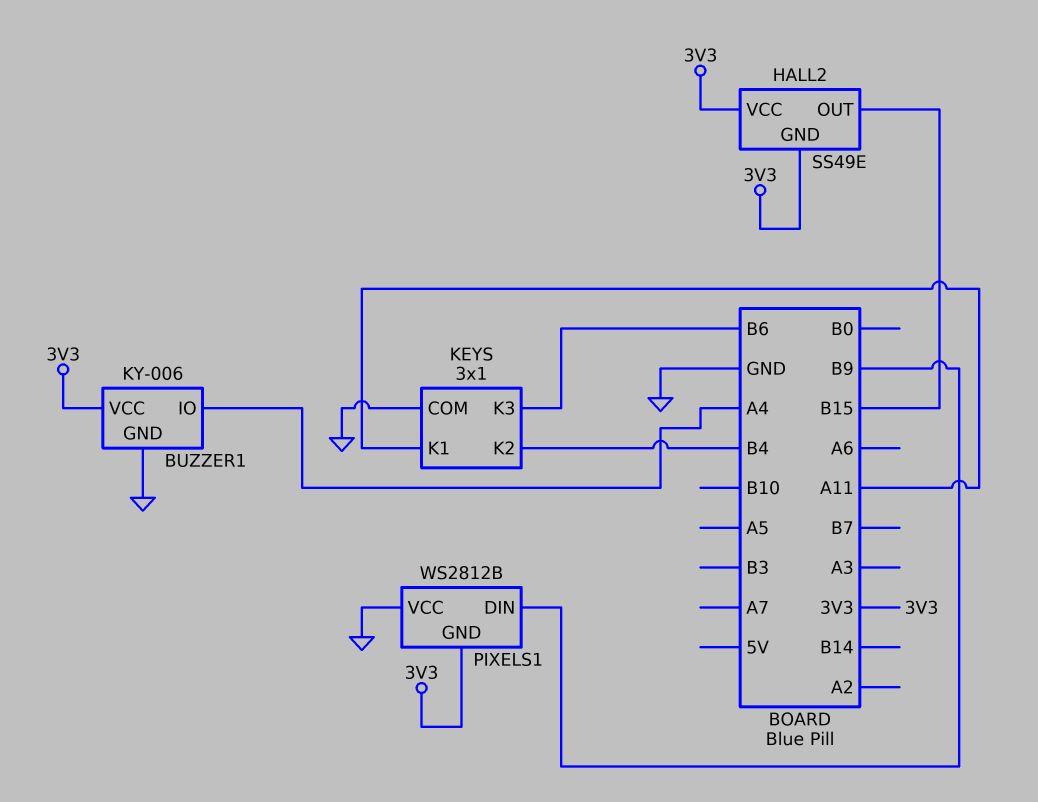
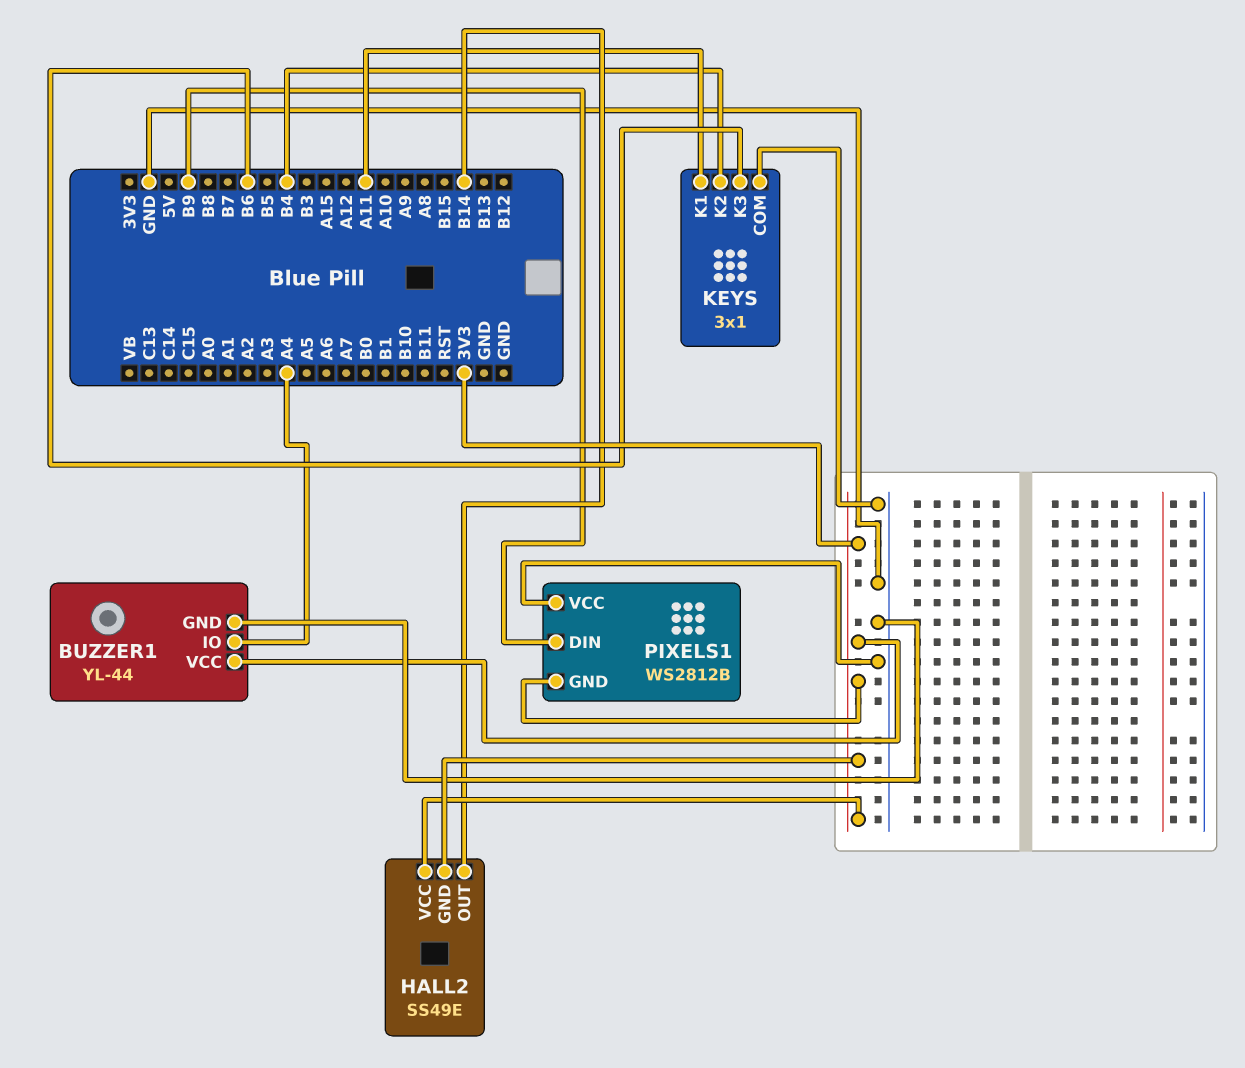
BUZZER1: KY-006 -> YL-44
HALL2 pin OUT: B15 -> B14

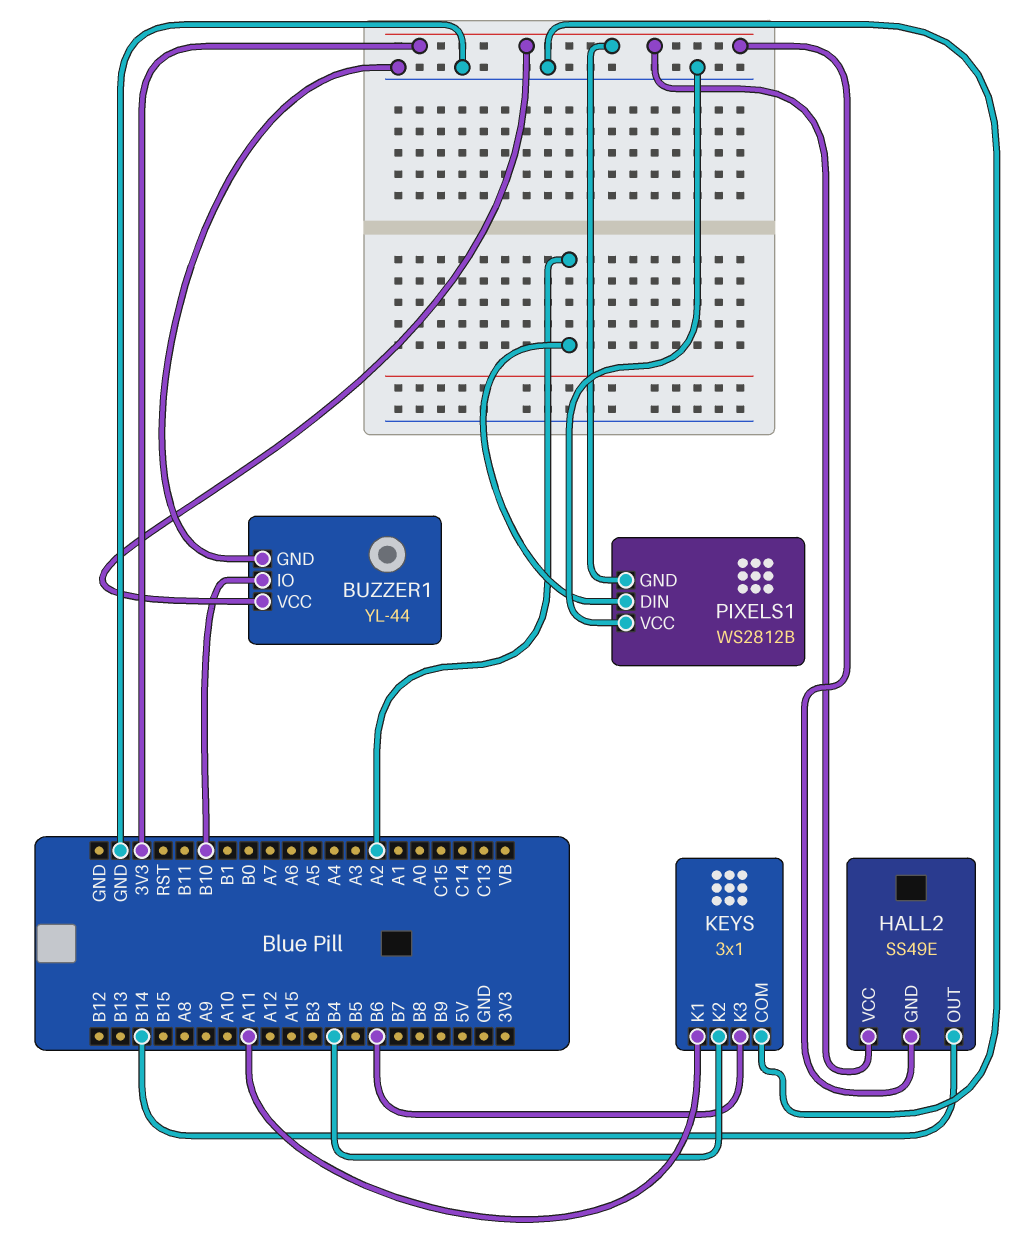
BUZZER1 pin IO: A4 -> B10
PIXELS1 pin DIN: B9 -> A2

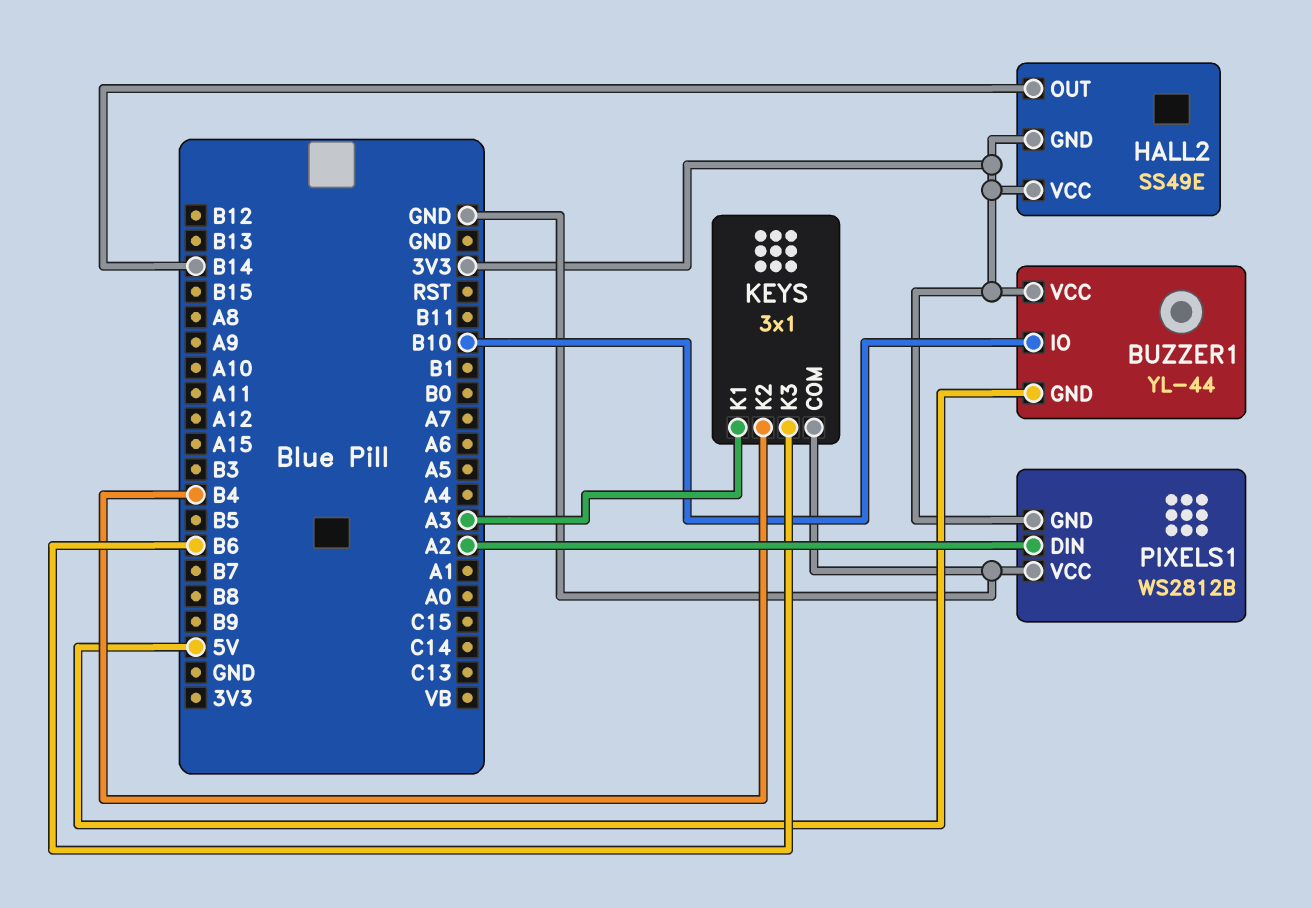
BUZZER1 pin GND: GND -> 5V
KEYS pin K1: A11 -> A3

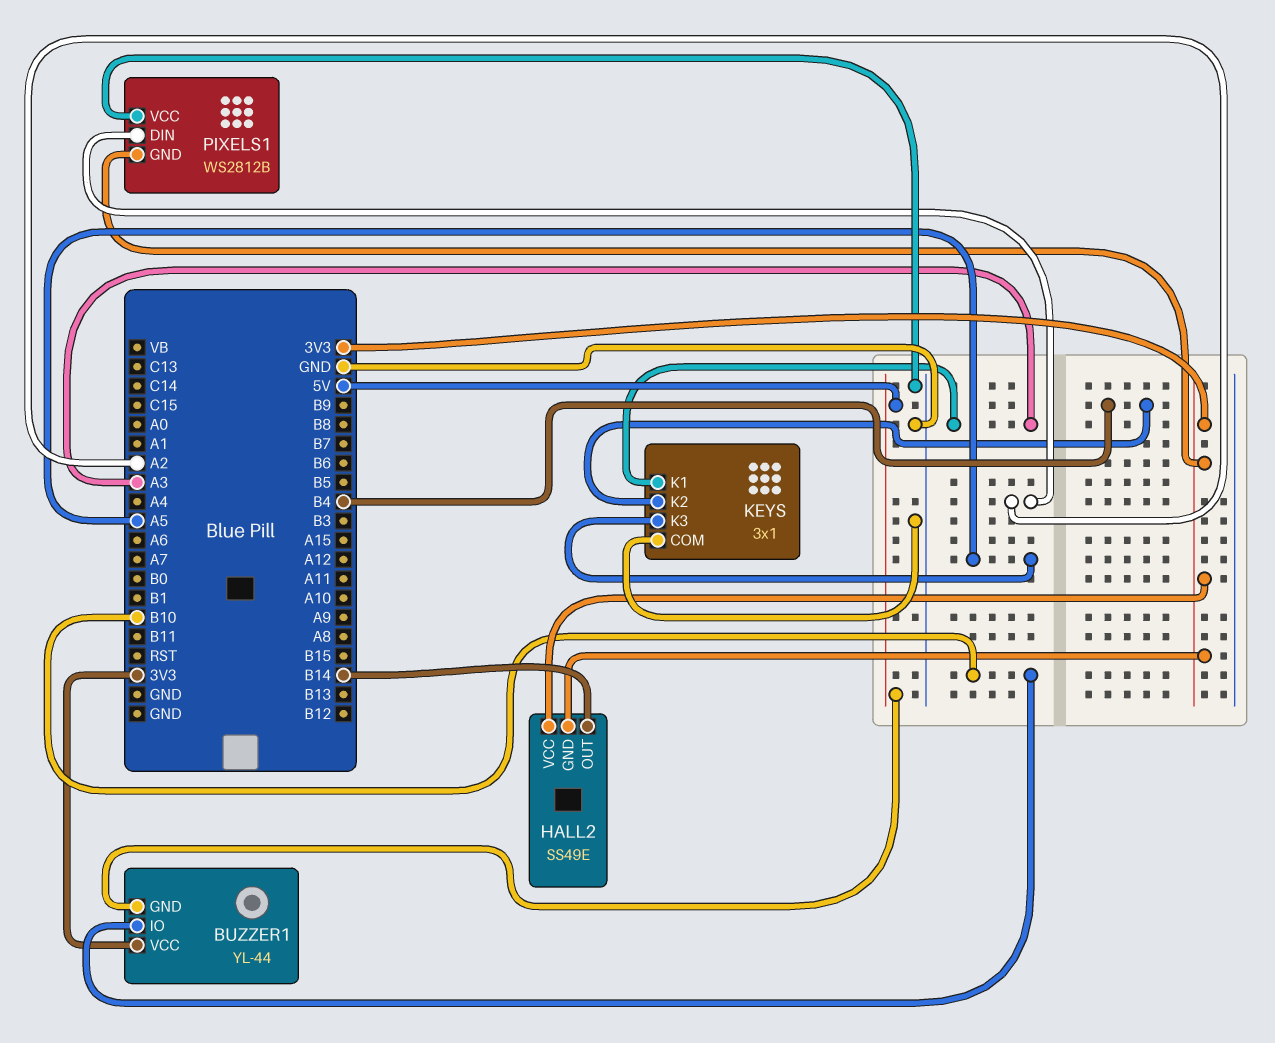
KEYS pin K3: B6 -> A5

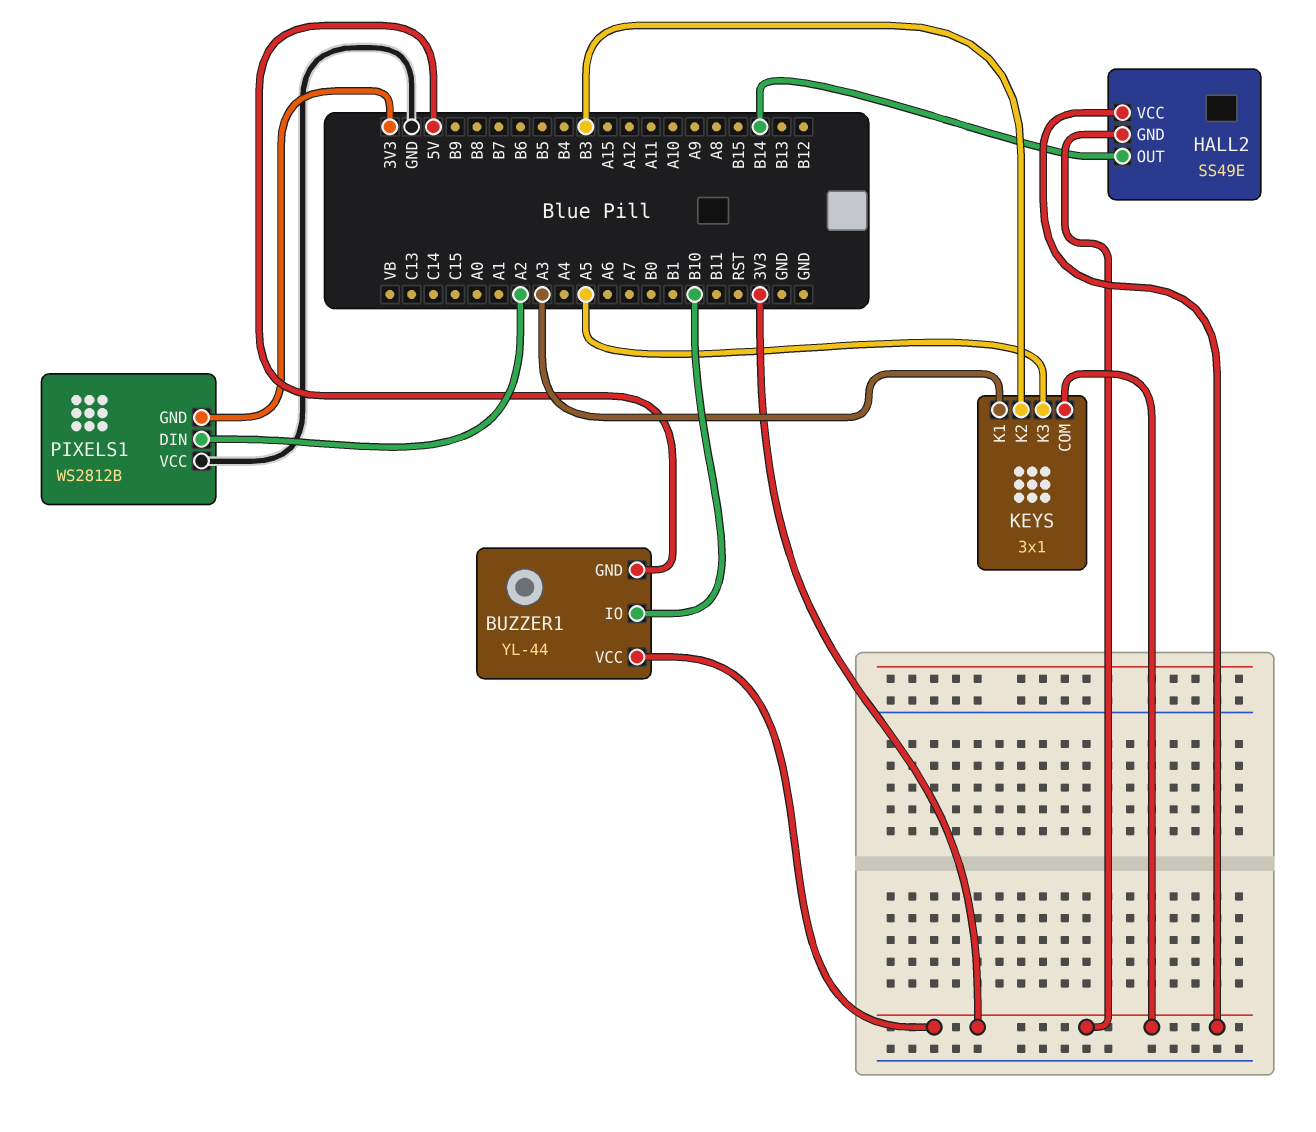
KEYS pin COM: GND -> 3V3
KEYS pin K2: B4 -> B3

